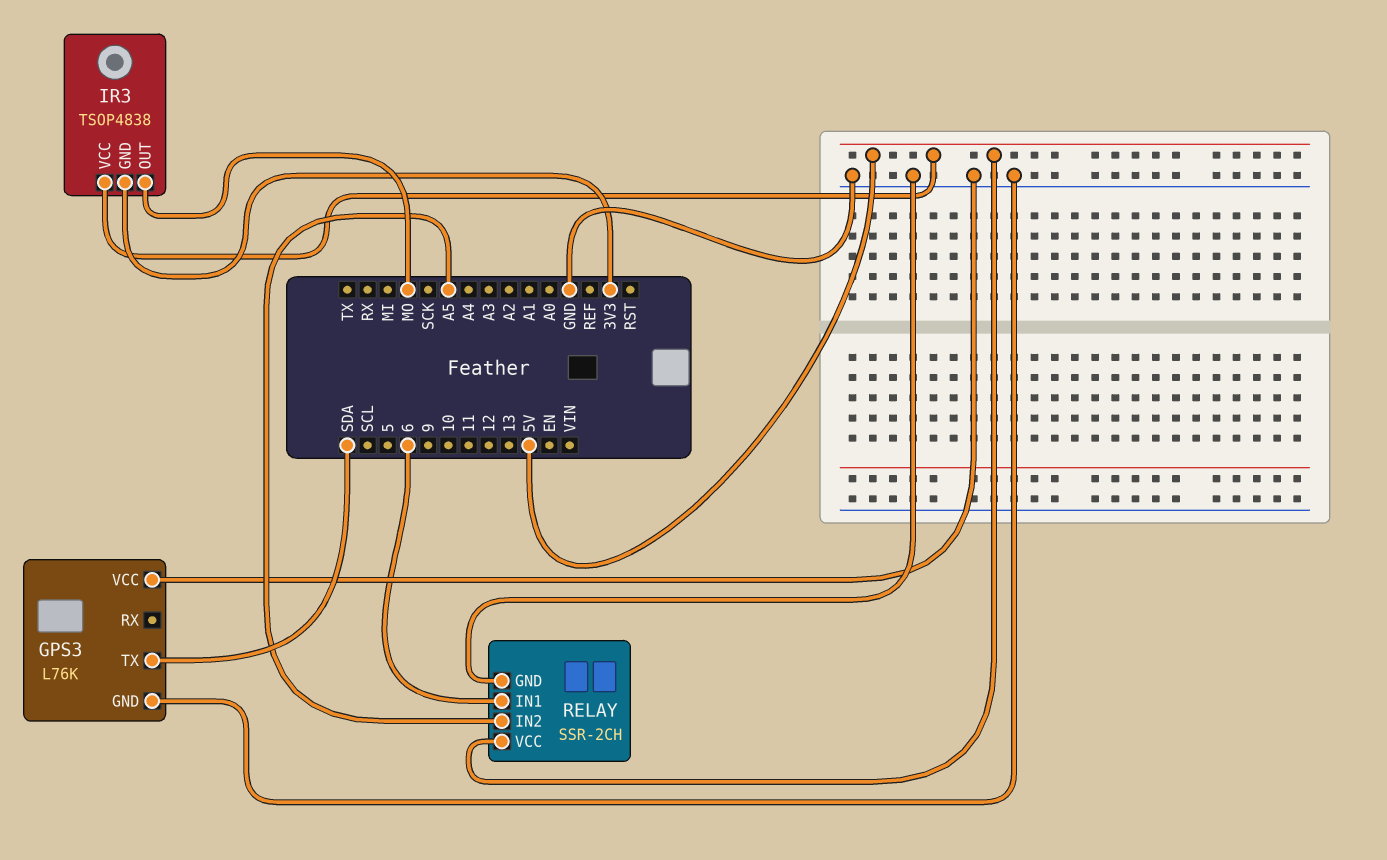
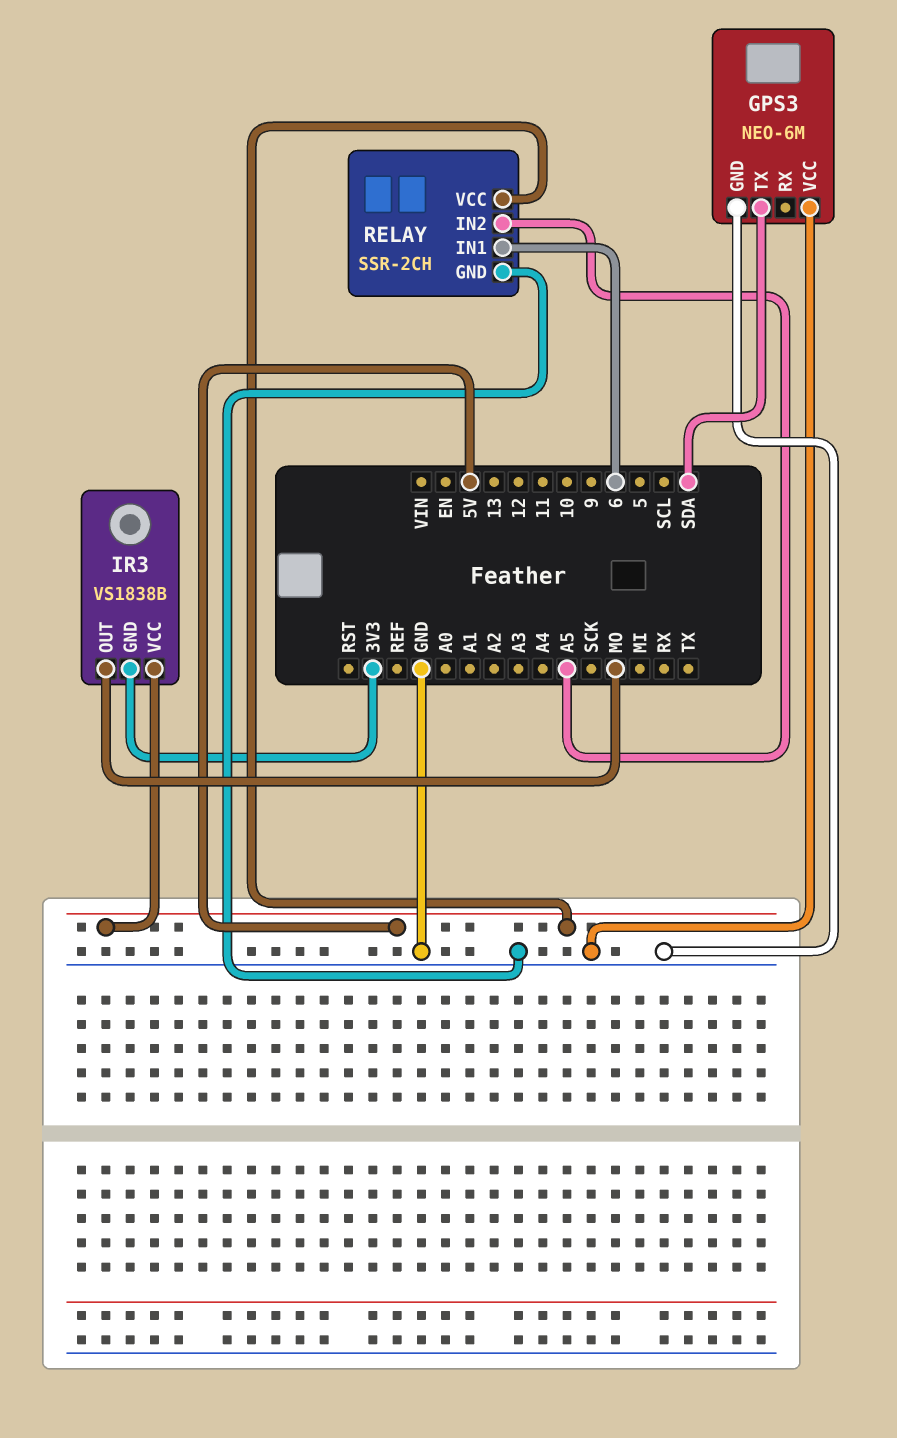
GPS3: L76K -> NEO-6M
IR3: TSOP4838 -> VS1838B

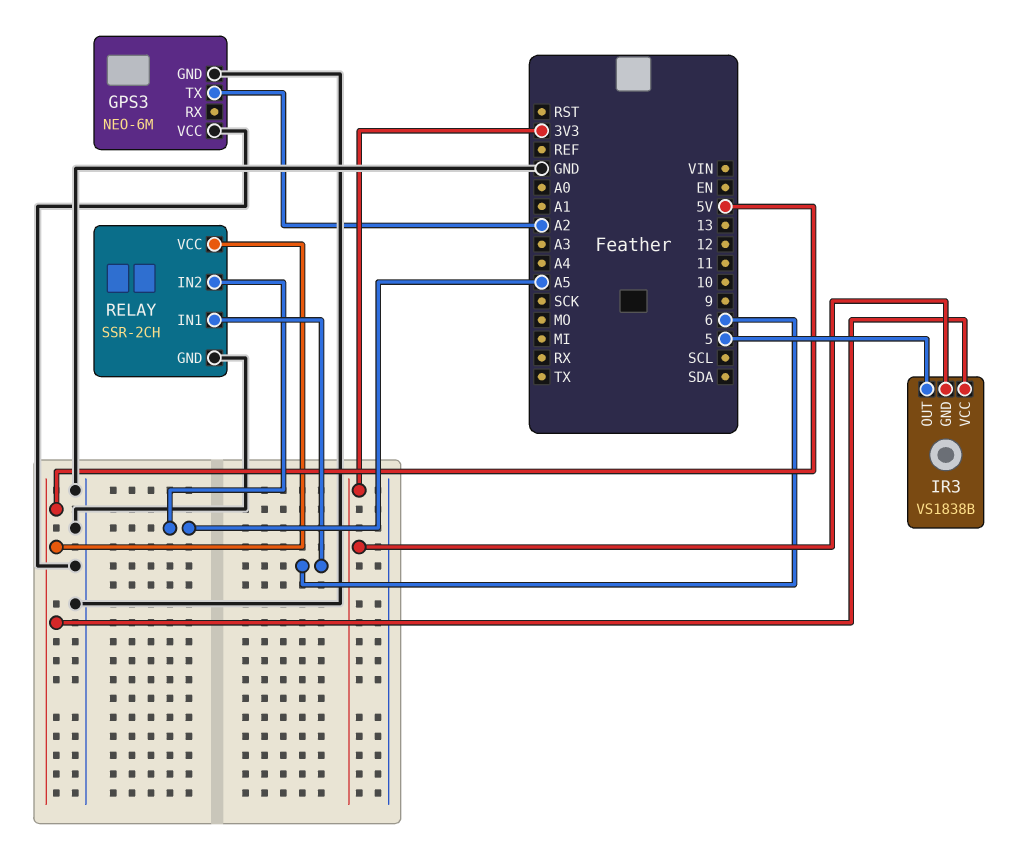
GPS3 pin TX: SDA -> A2
IR3 pin OUT: MO -> 5

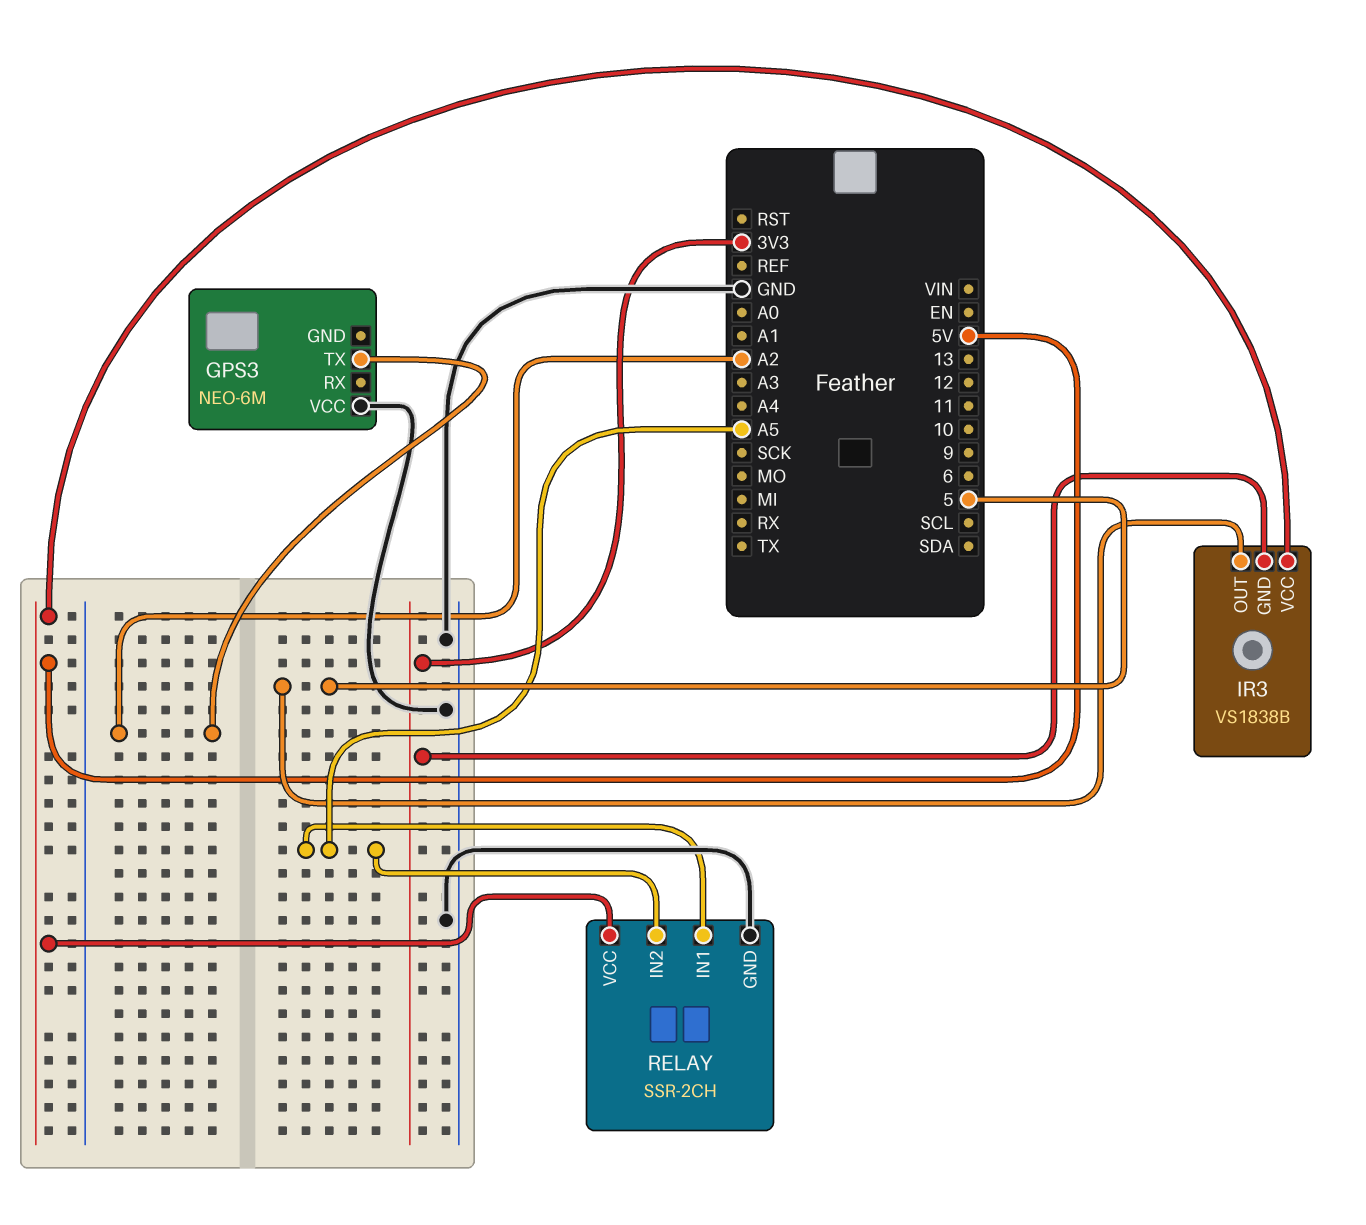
GPS3 pin GND: GND -> none
RELAY pin IN1: 6 -> A5

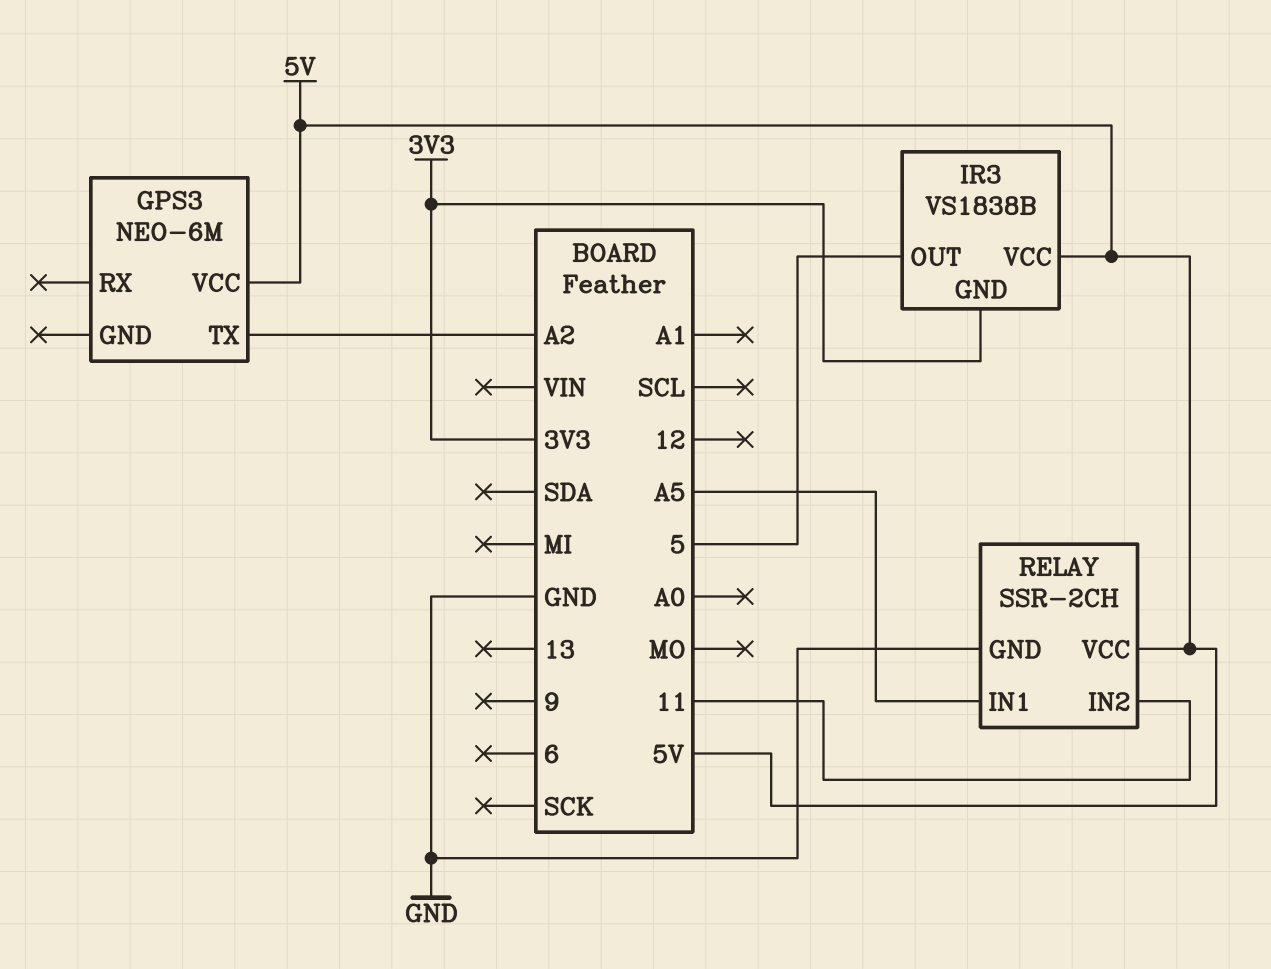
GPS3 pin VCC: GND -> 5V
RELAY pin IN2: A5 -> 11

